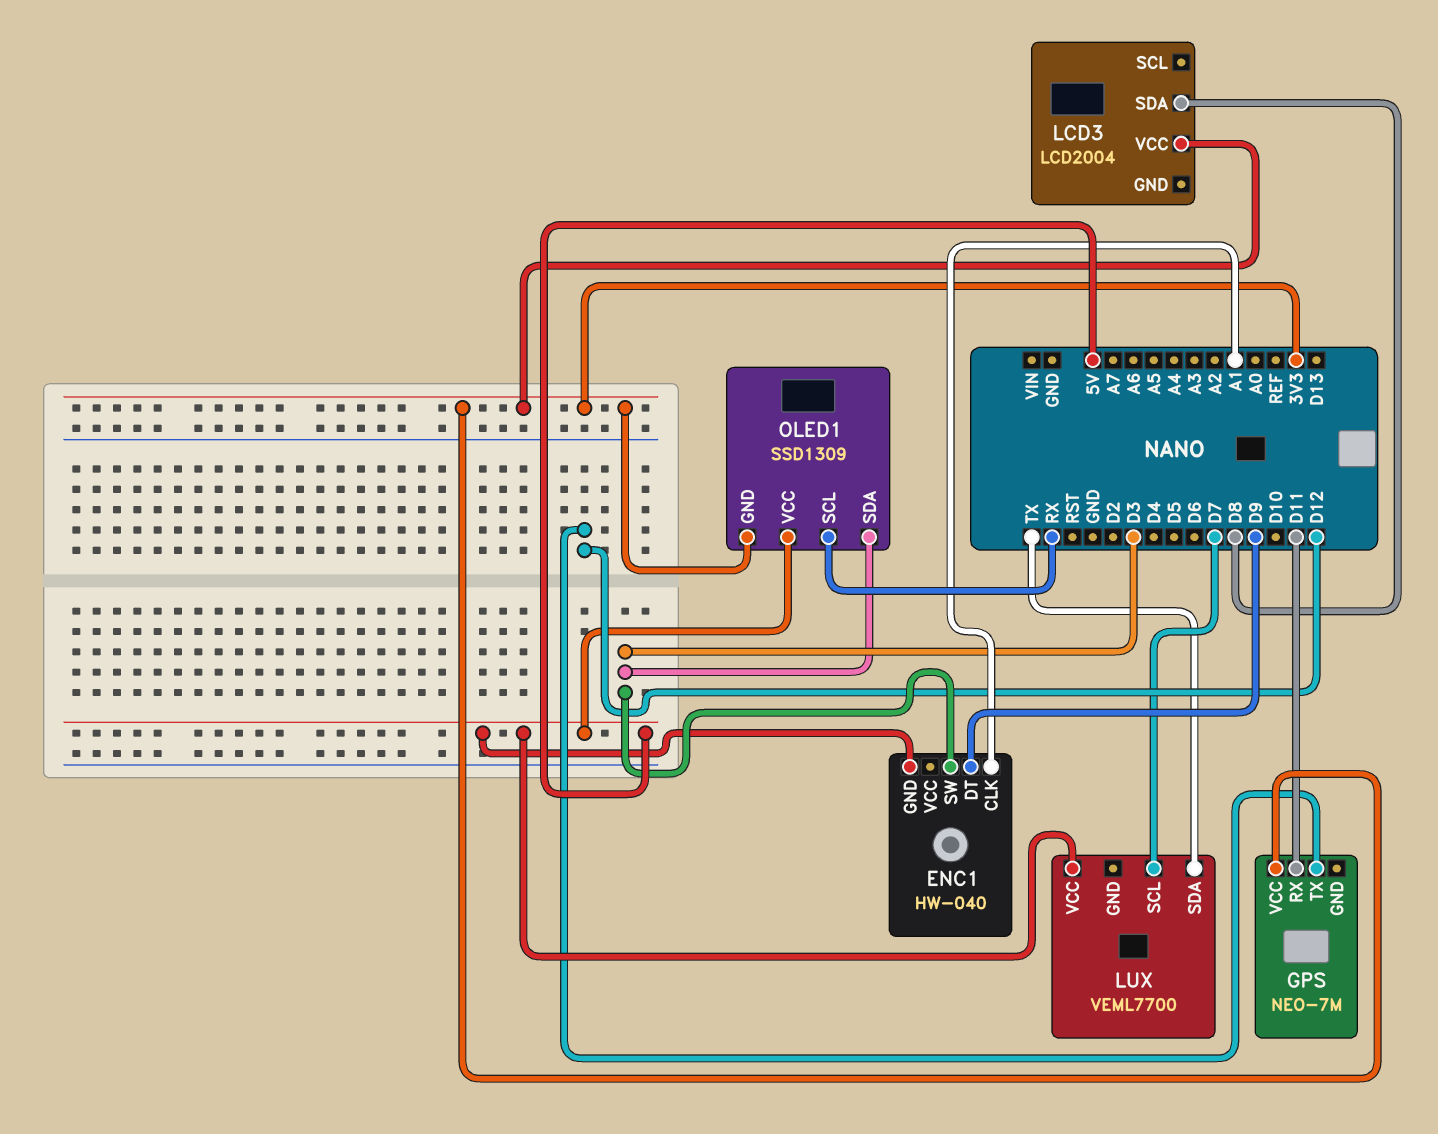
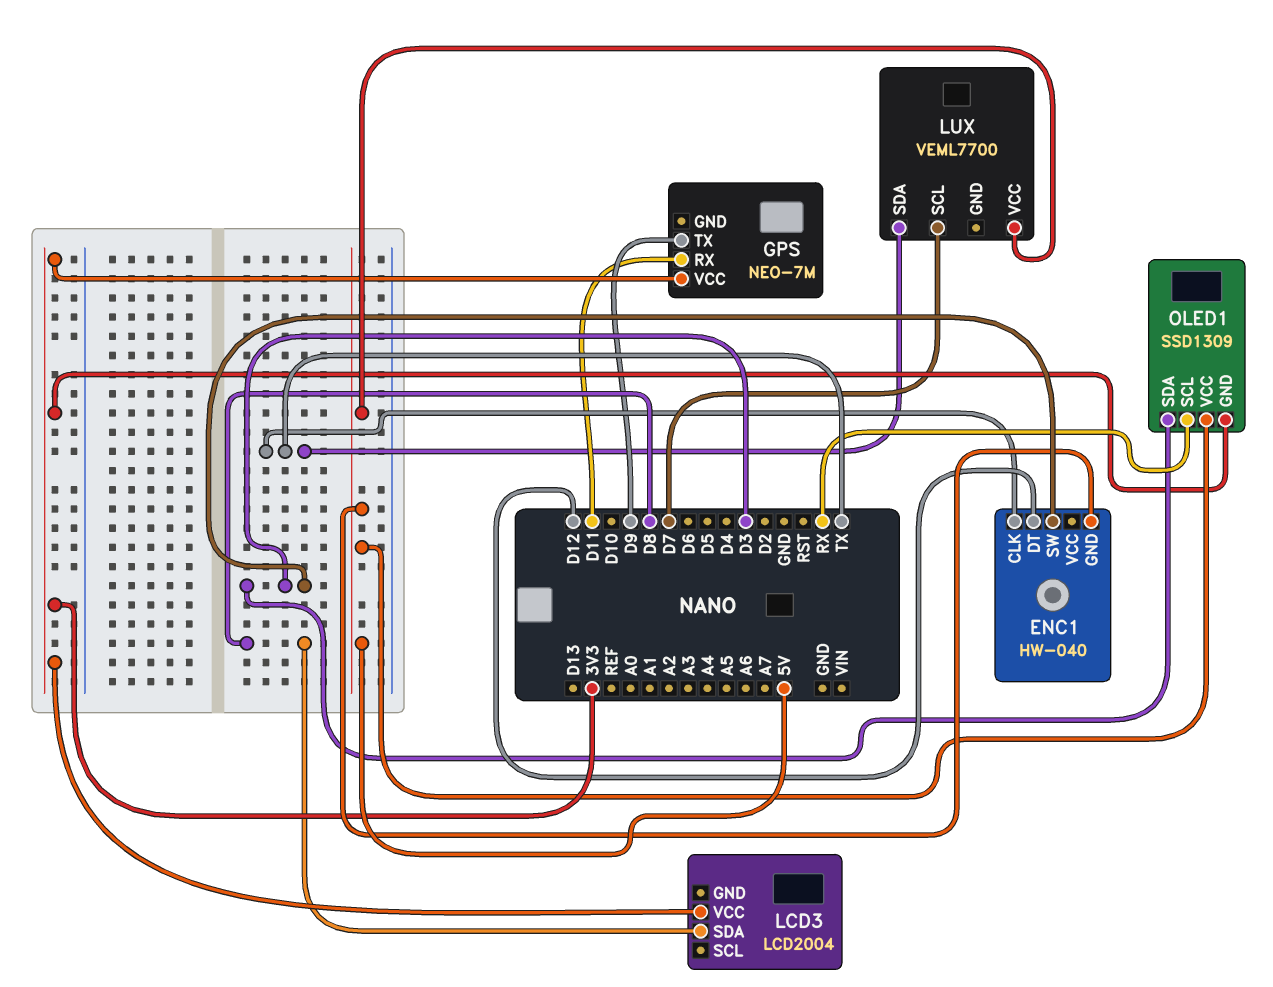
ENC1 pin CLK: A1 -> TX
ENC1 pin DT: D9 -> D12
GPS pin TX: D12 -> D9

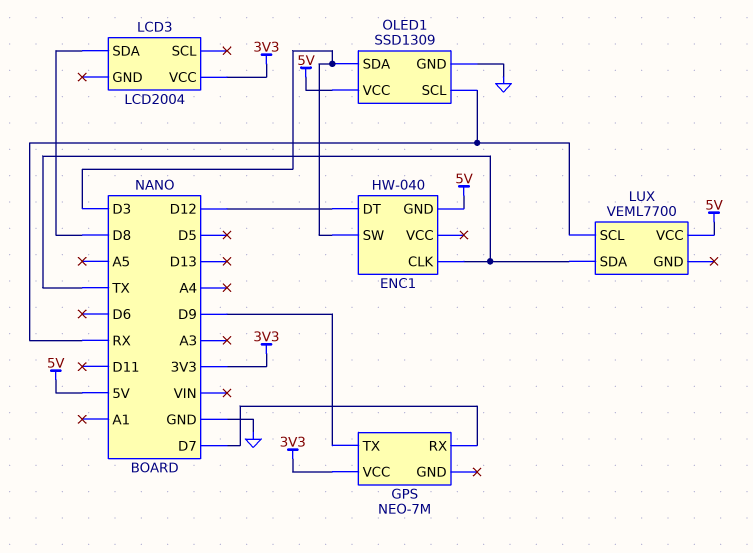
GPS pin RX: D11 -> D7
LUX pin SCL: D7 -> RX
OLED1 pin GND: 3V3 -> GND

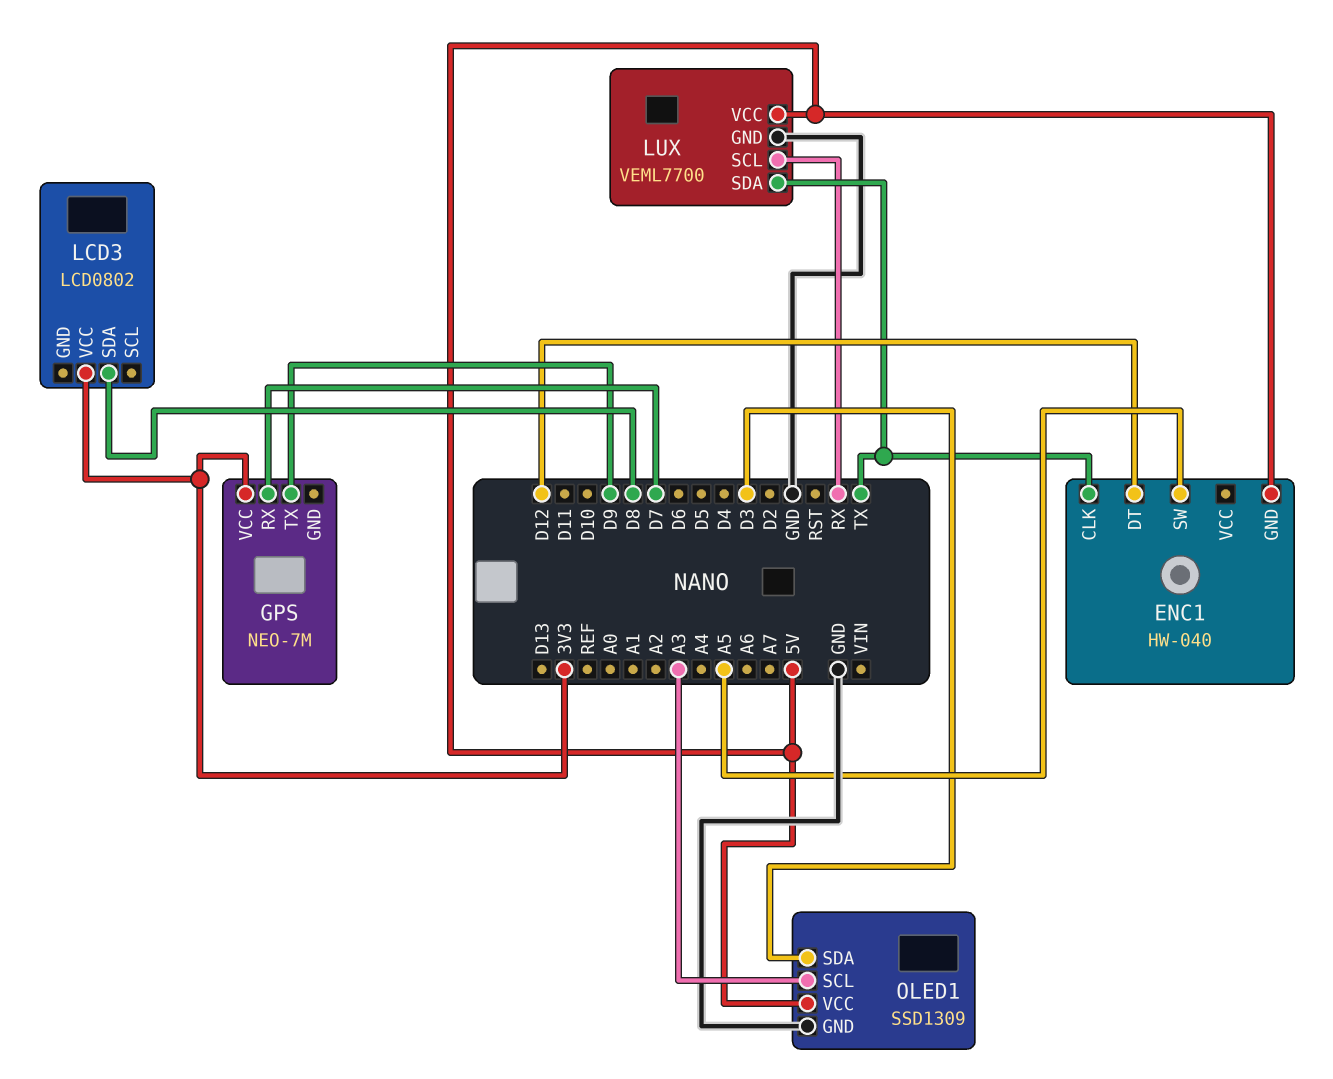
ENC1 pin SW: D3 -> A5
LCD3: LCD2004 -> LCD0802
LUX pin GND: none -> GND
OLED1 pin SCL: RX -> A3

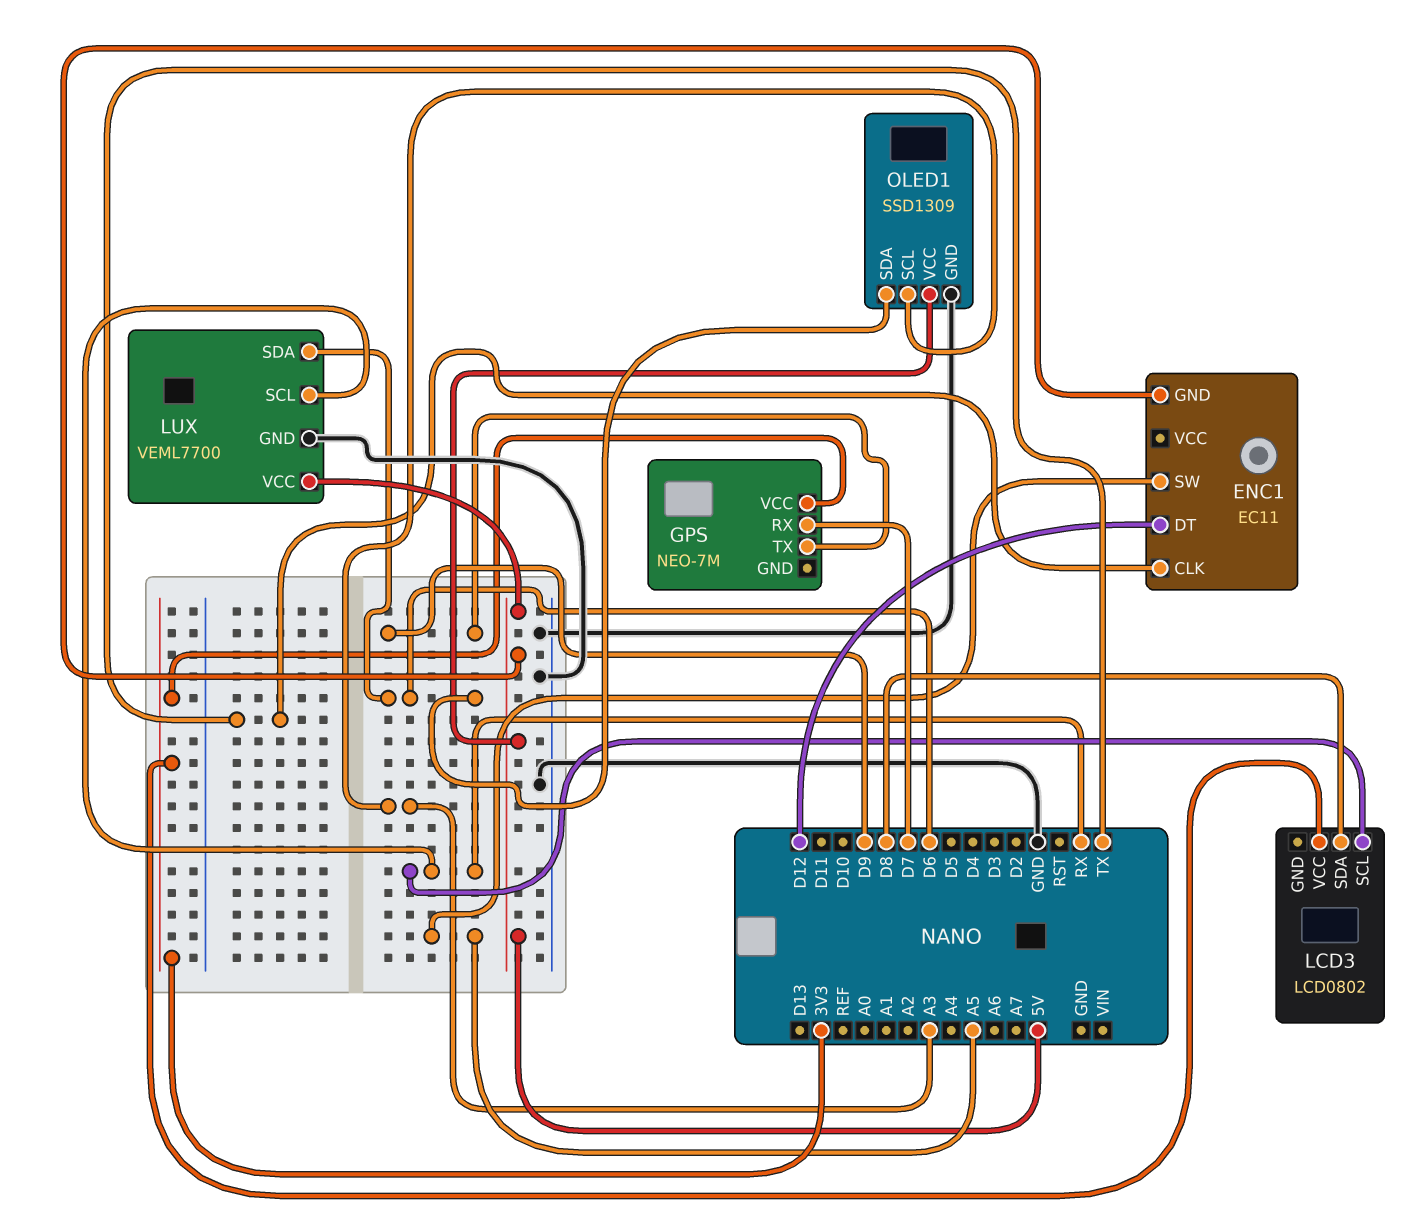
ENC1: HW-040 -> EC11
LCD3 pin SCL: none -> RX
LUX pin SDA: TX -> D6
OLED1 pin SDA: D3 -> D6

